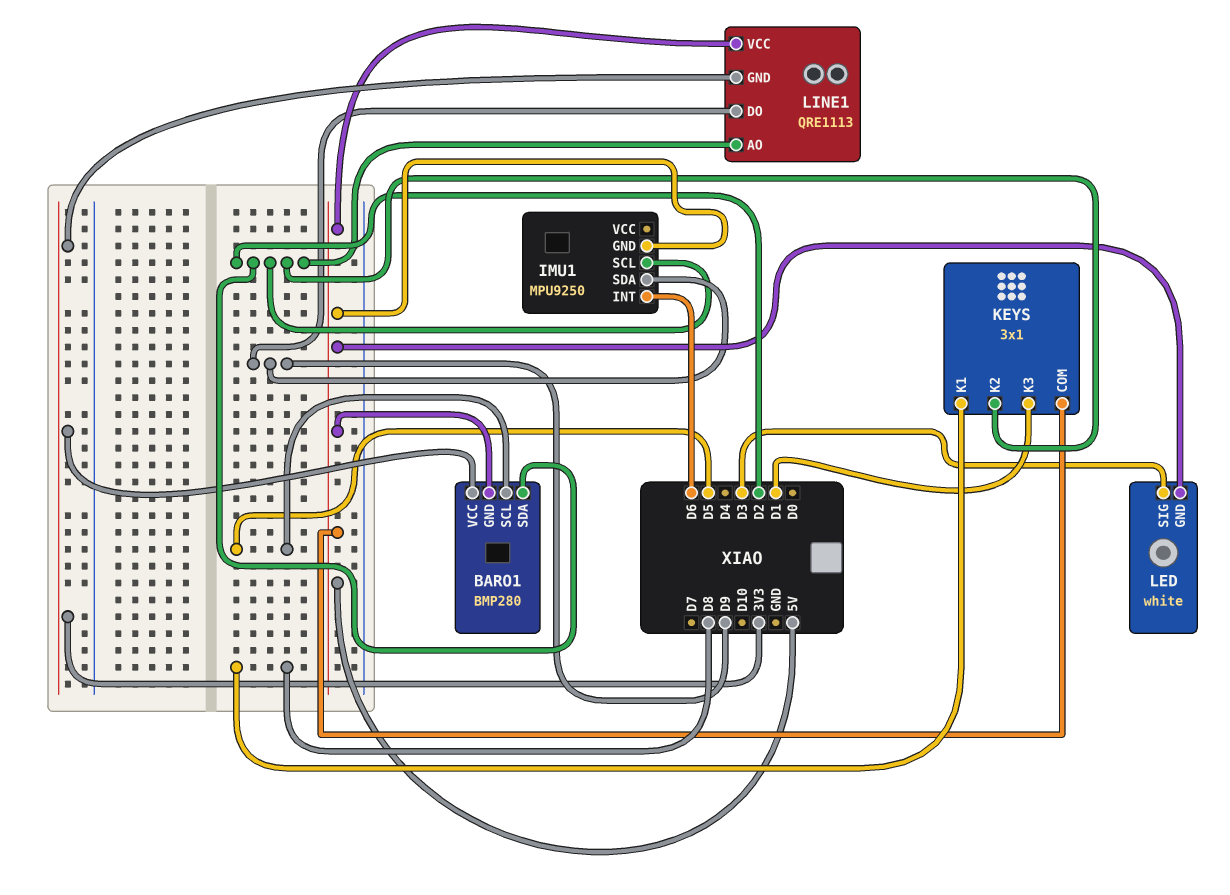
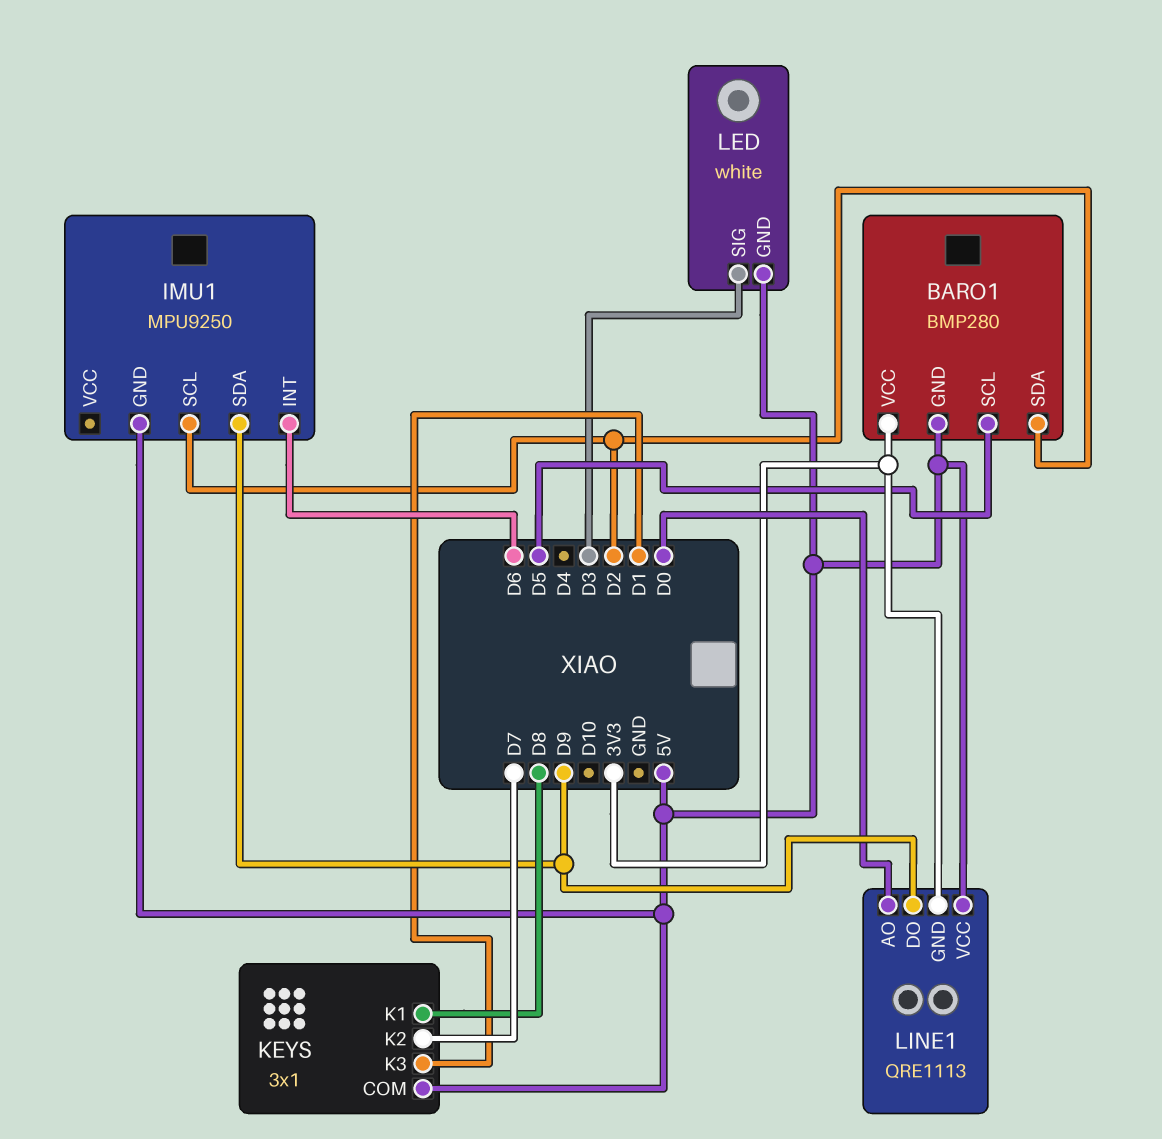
KEYS pin K2: D2 -> D7
LINE1 pin AO: D2 -> D0

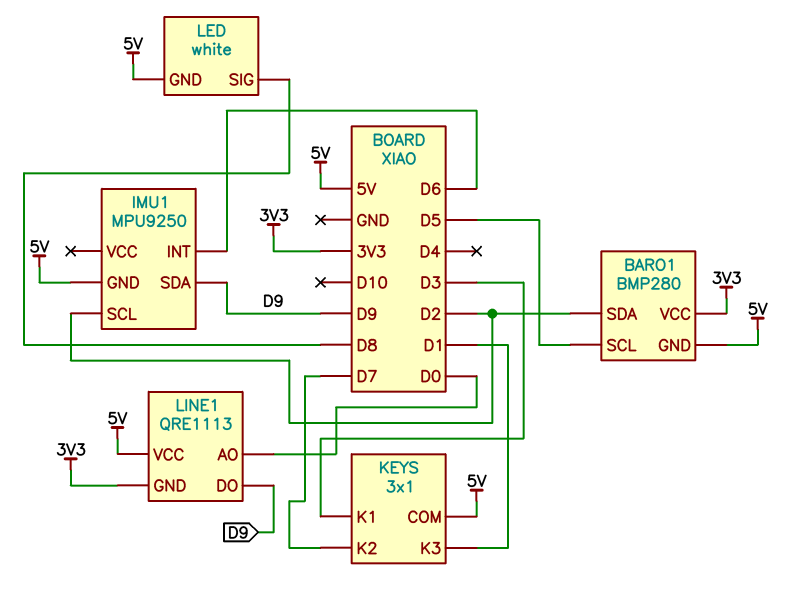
KEYS pin K1: D8 -> D3
LED pin SIG: D3 -> D8

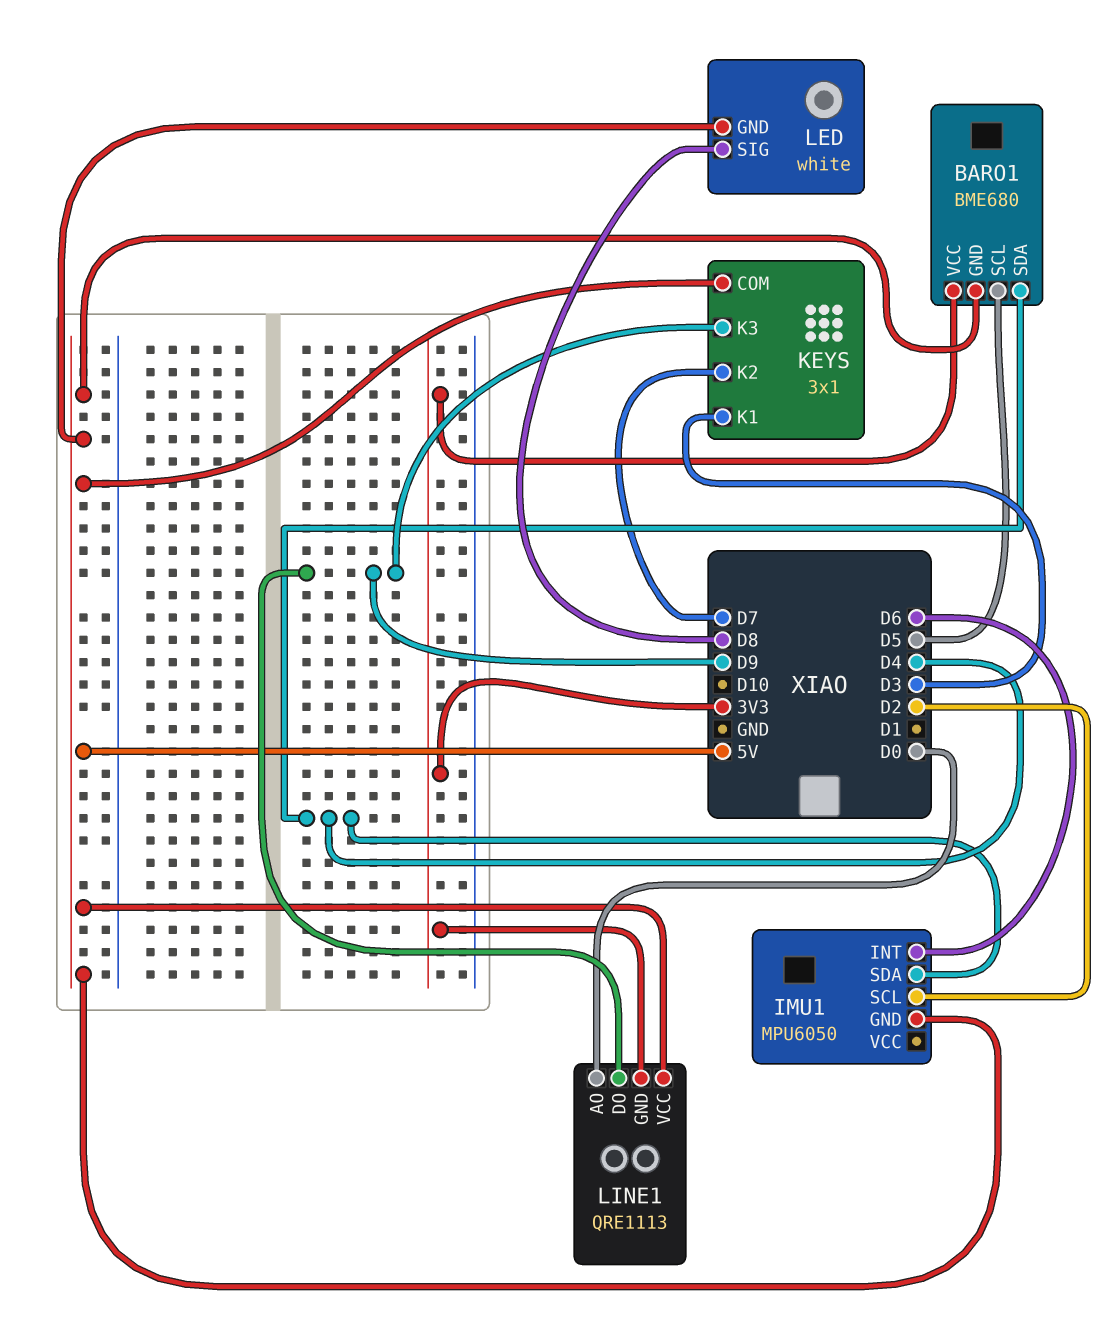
BARO1: BMP280 -> BME680
BARO1 pin SDA: D2 -> D4
IMU1: MPU9250 -> MPU6050
IMU1 pin SDA: D9 -> D4
KEYS pin K3: D1 -> D9

